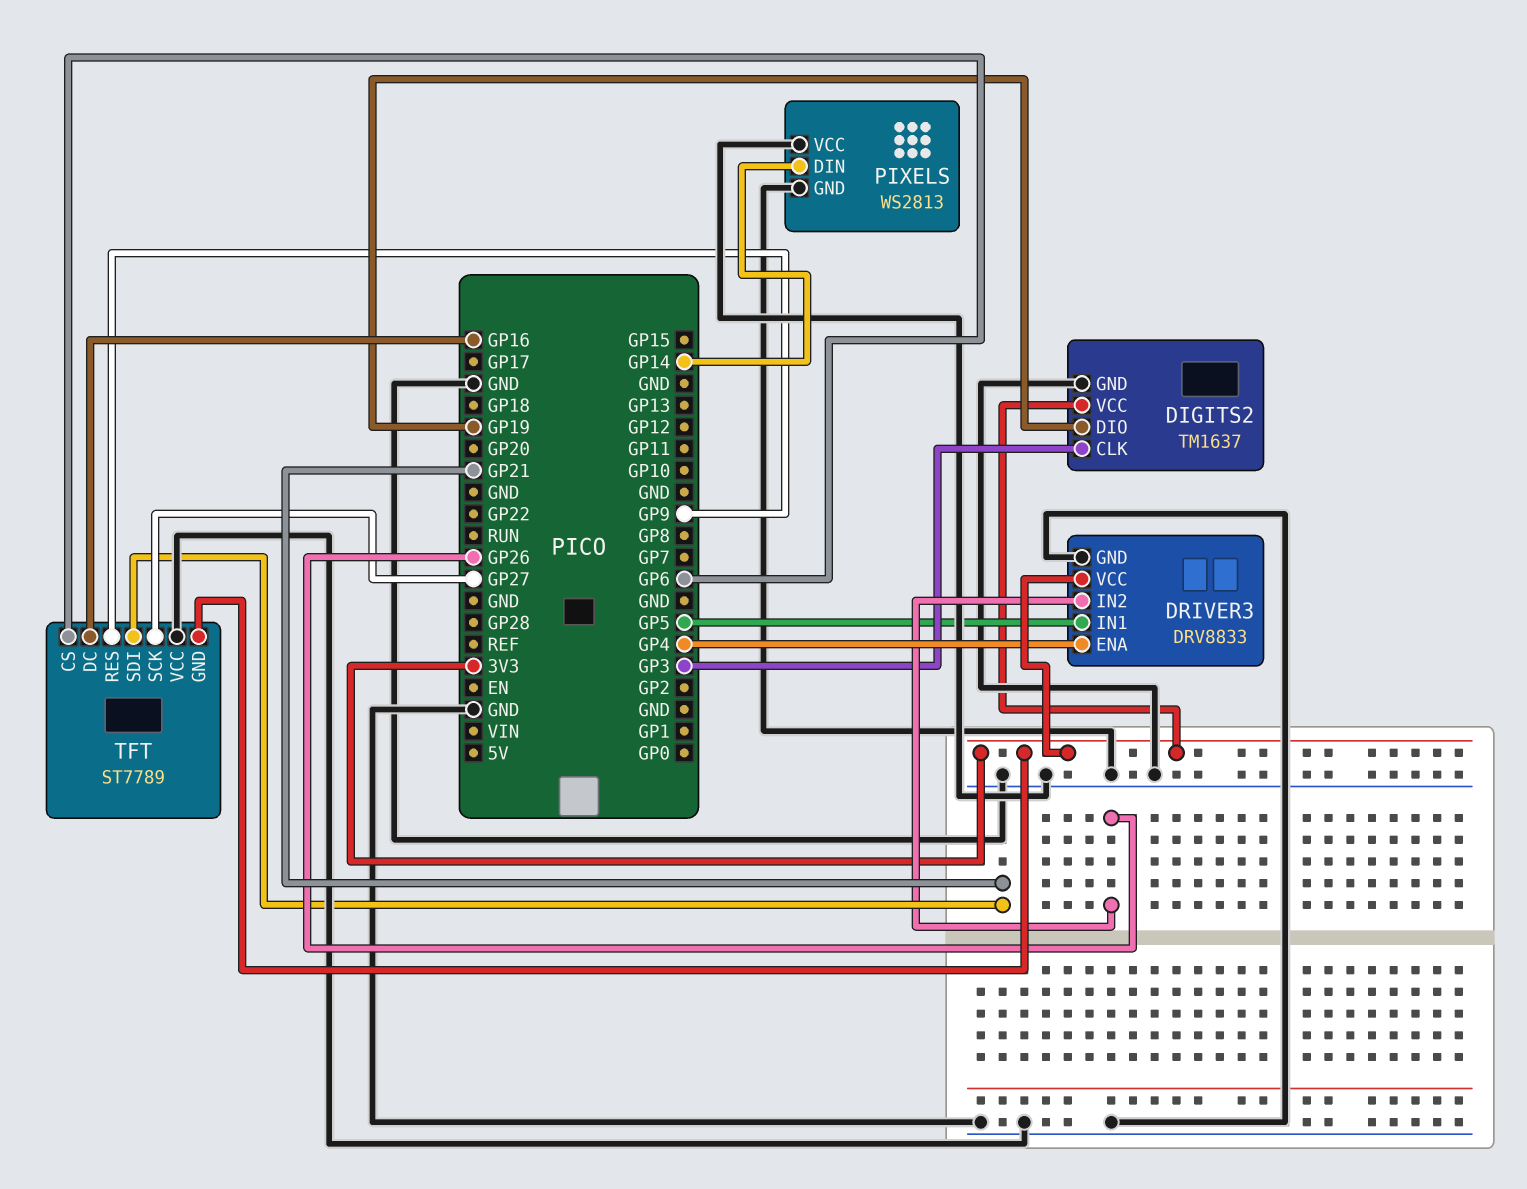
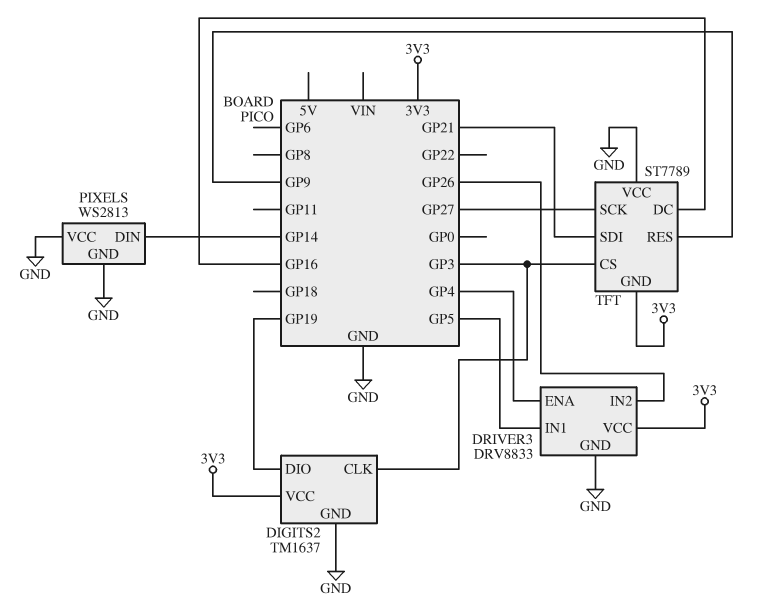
TFT pin CS: GP6 -> GP3

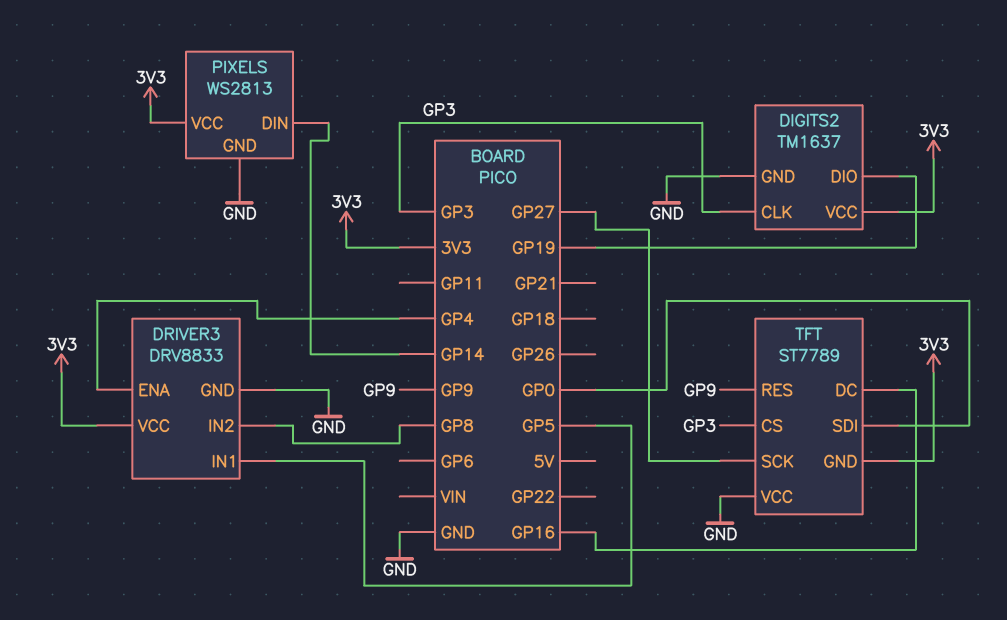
DRIVER3 pin IN2: GP26 -> GP8
PIXELS pin VCC: GND -> 3V3
TFT pin SDI: GP21 -> GP0

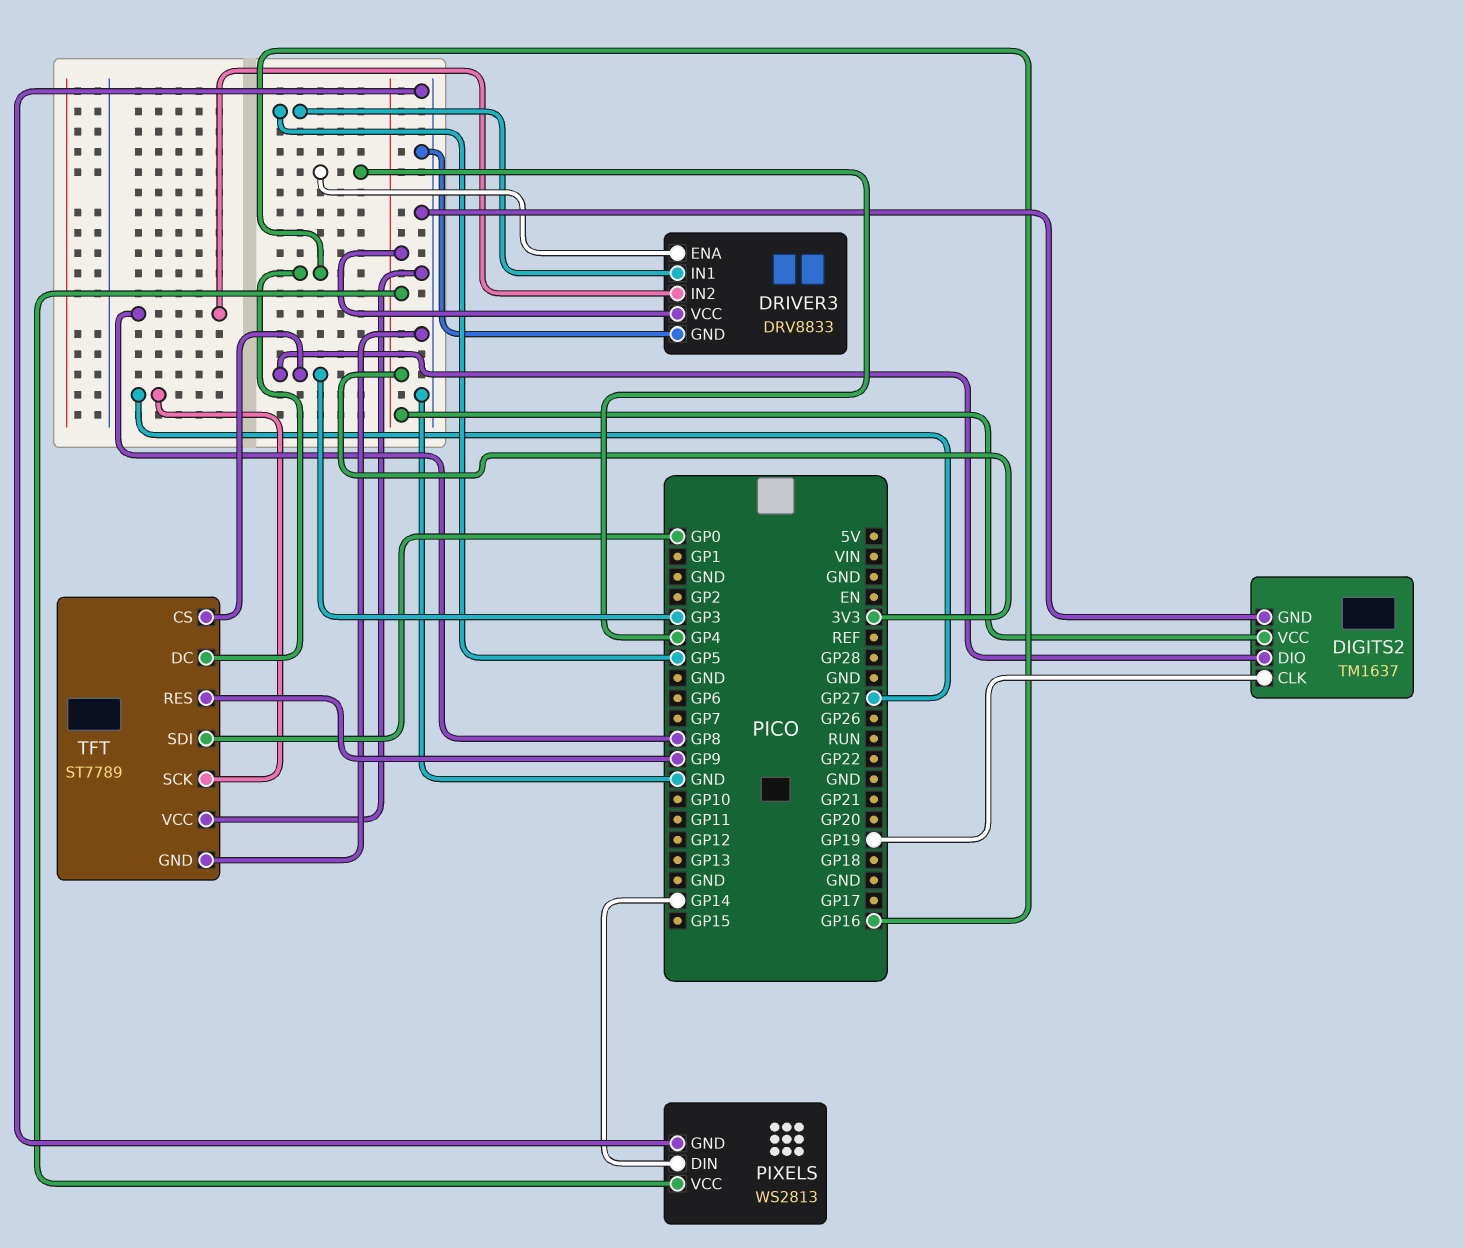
DIGITS2 pin CLK: GP3 -> GP19
DIGITS2 pin DIO: GP19 -> GP3
TFT pin GND: 3V3 -> GND

